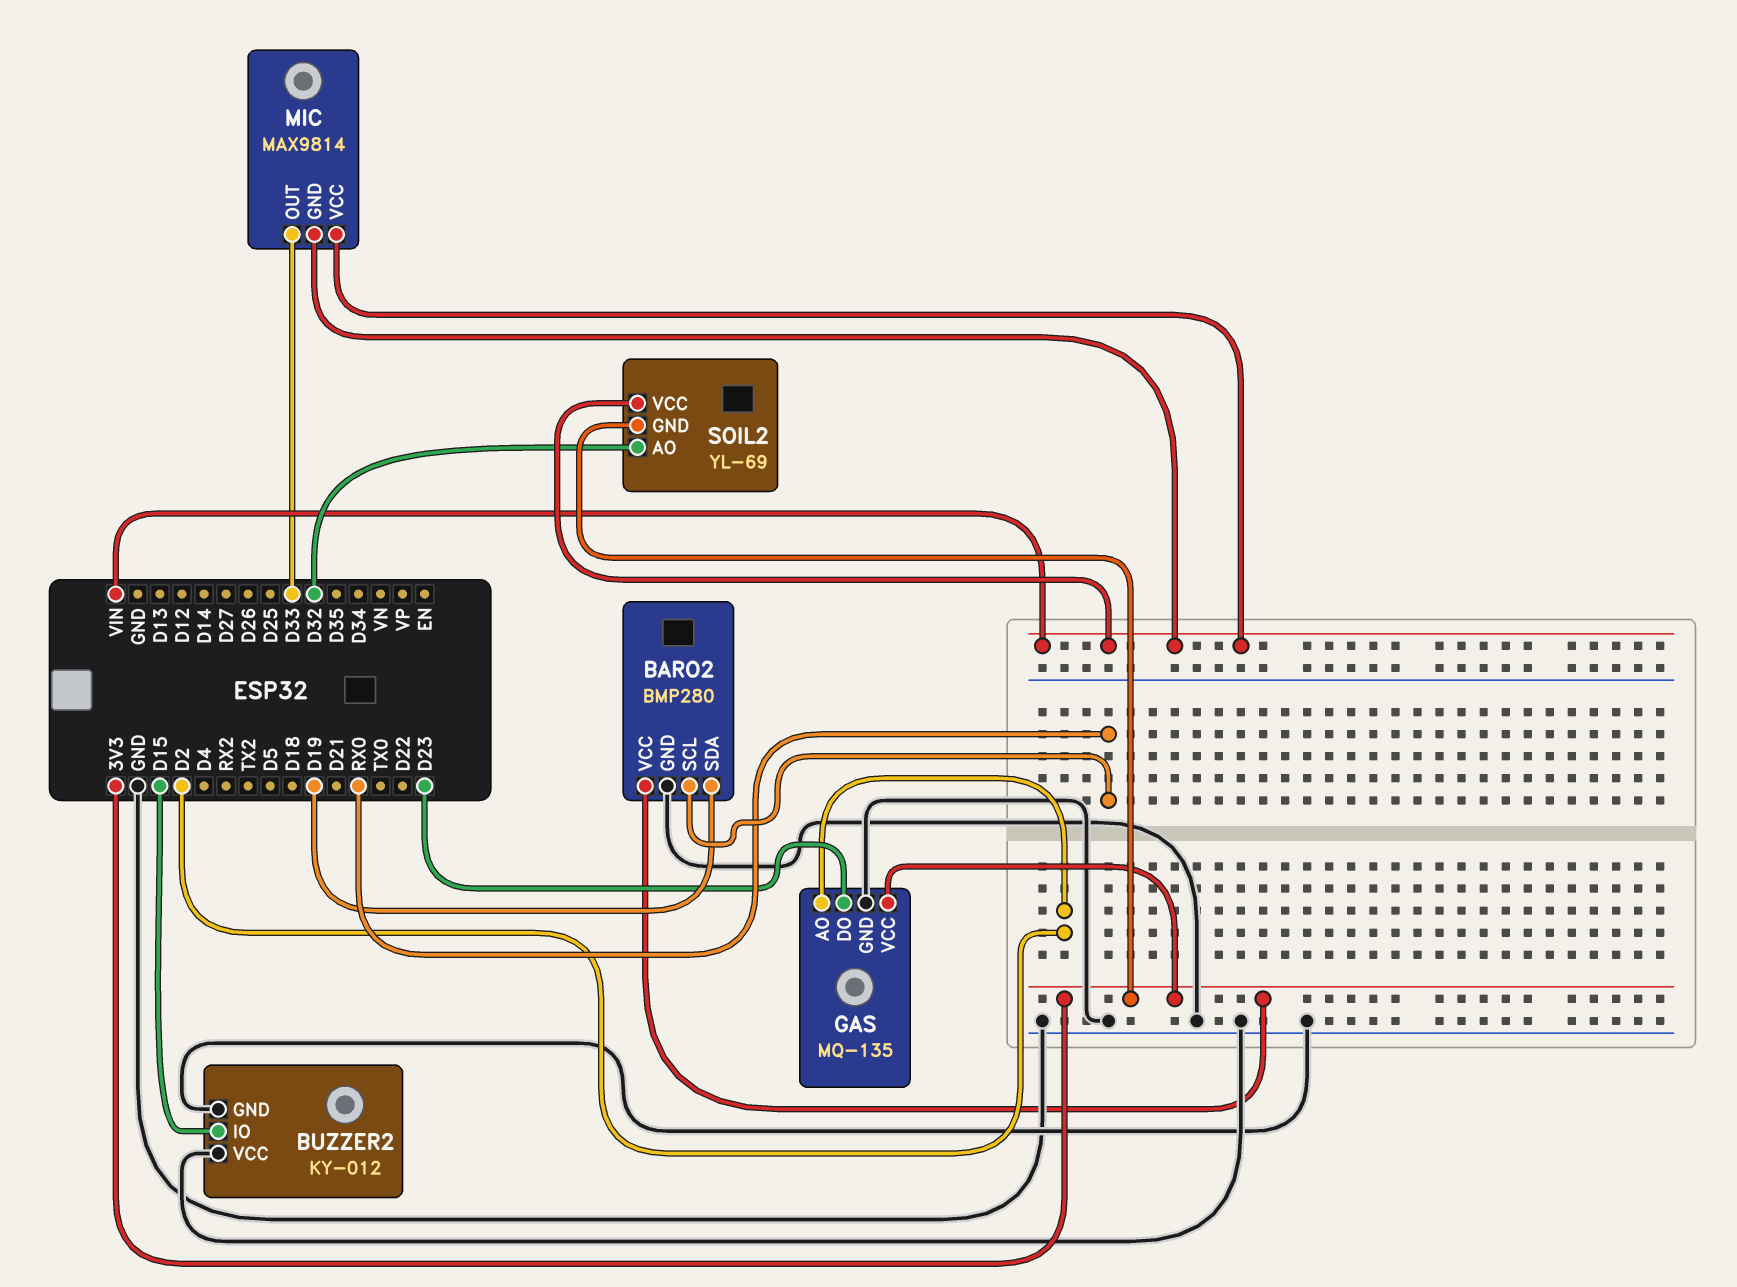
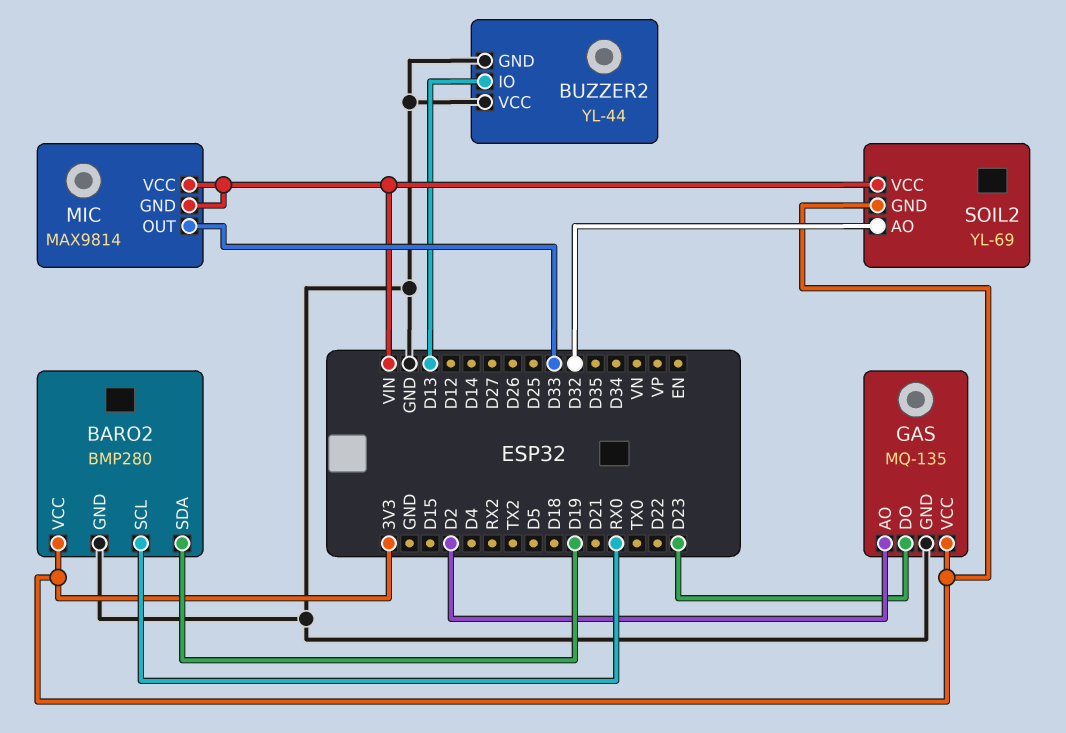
BUZZER2: KY-012 -> YL-44
BUZZER2 pin IO: D15 -> D13

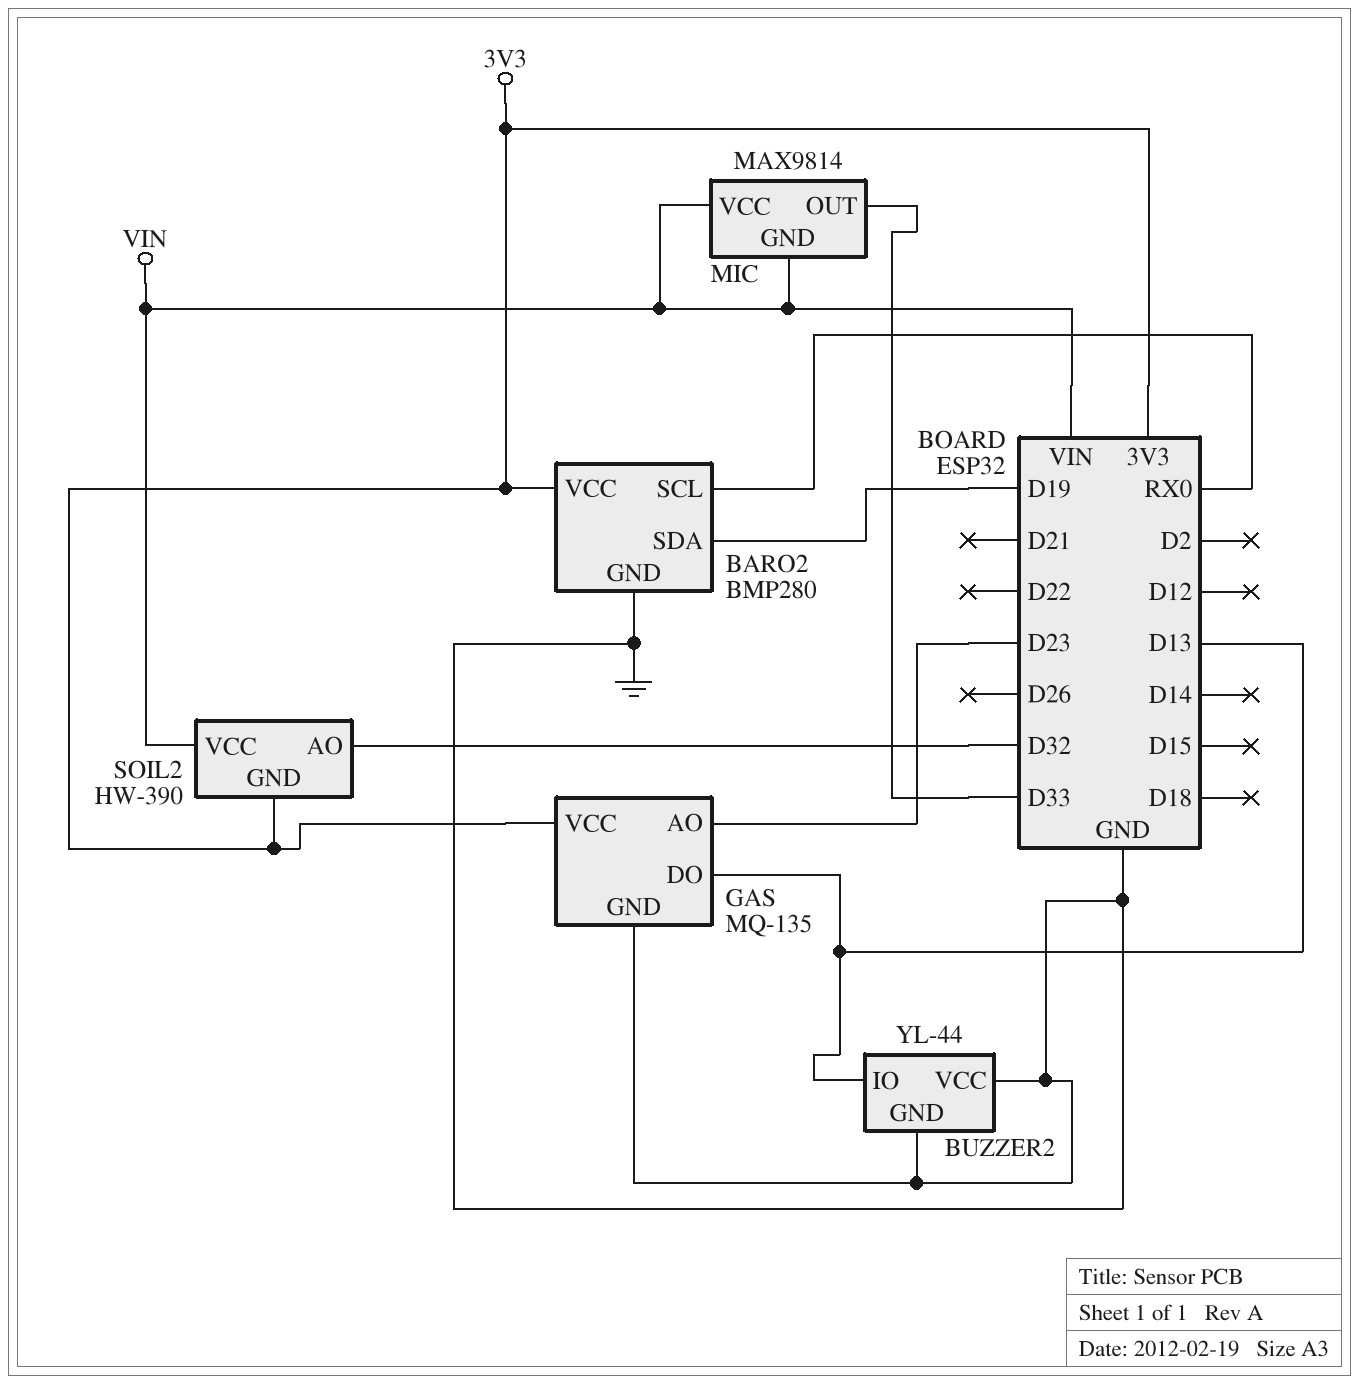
GAS pin AO: D2 -> D23
GAS pin DO: D23 -> D13
SOIL2: YL-69 -> HW-390

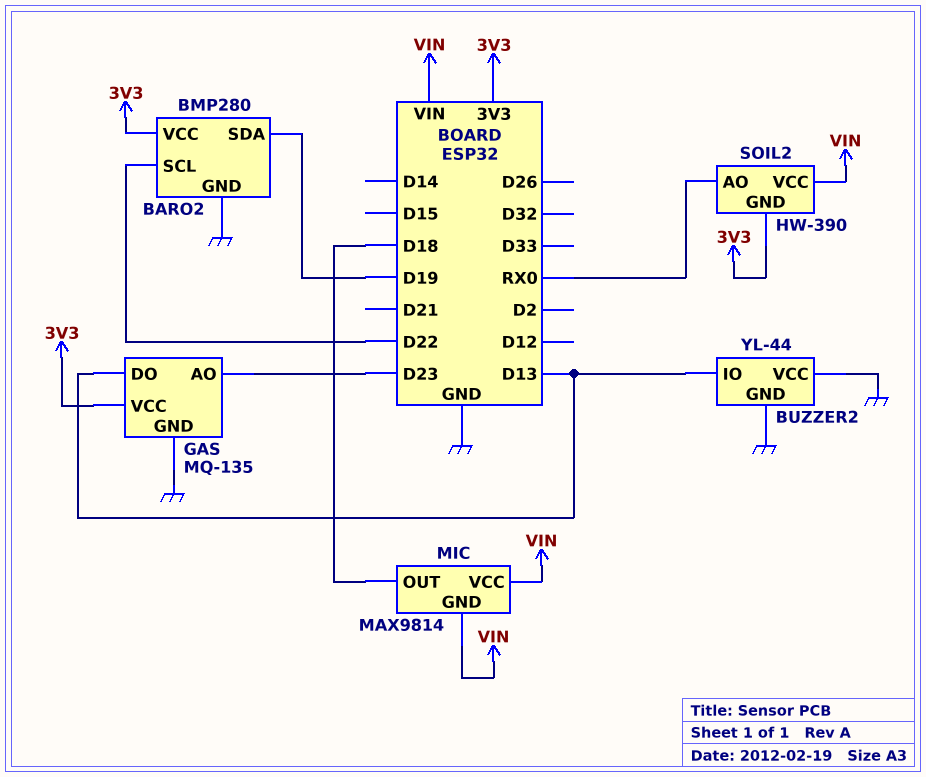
BARO2 pin SCL: RX0 -> D22
MIC pin OUT: D33 -> D18
SOIL2 pin AO: D32 -> RX0

